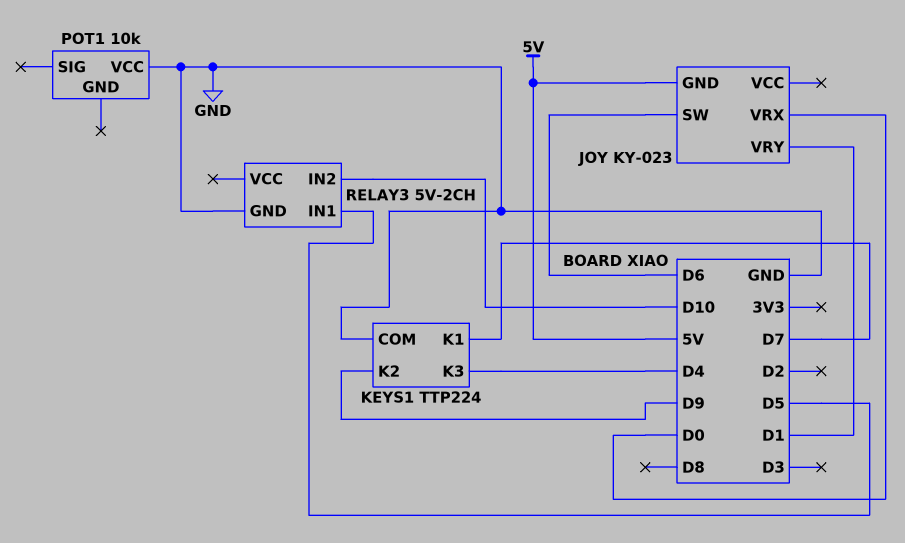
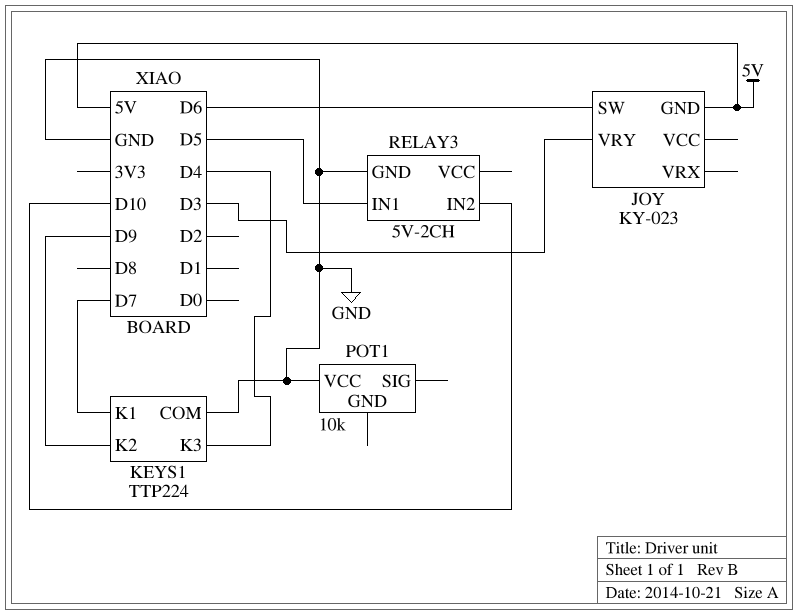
JOY pin VRX: D0 -> none
JOY pin VRY: D1 -> D3

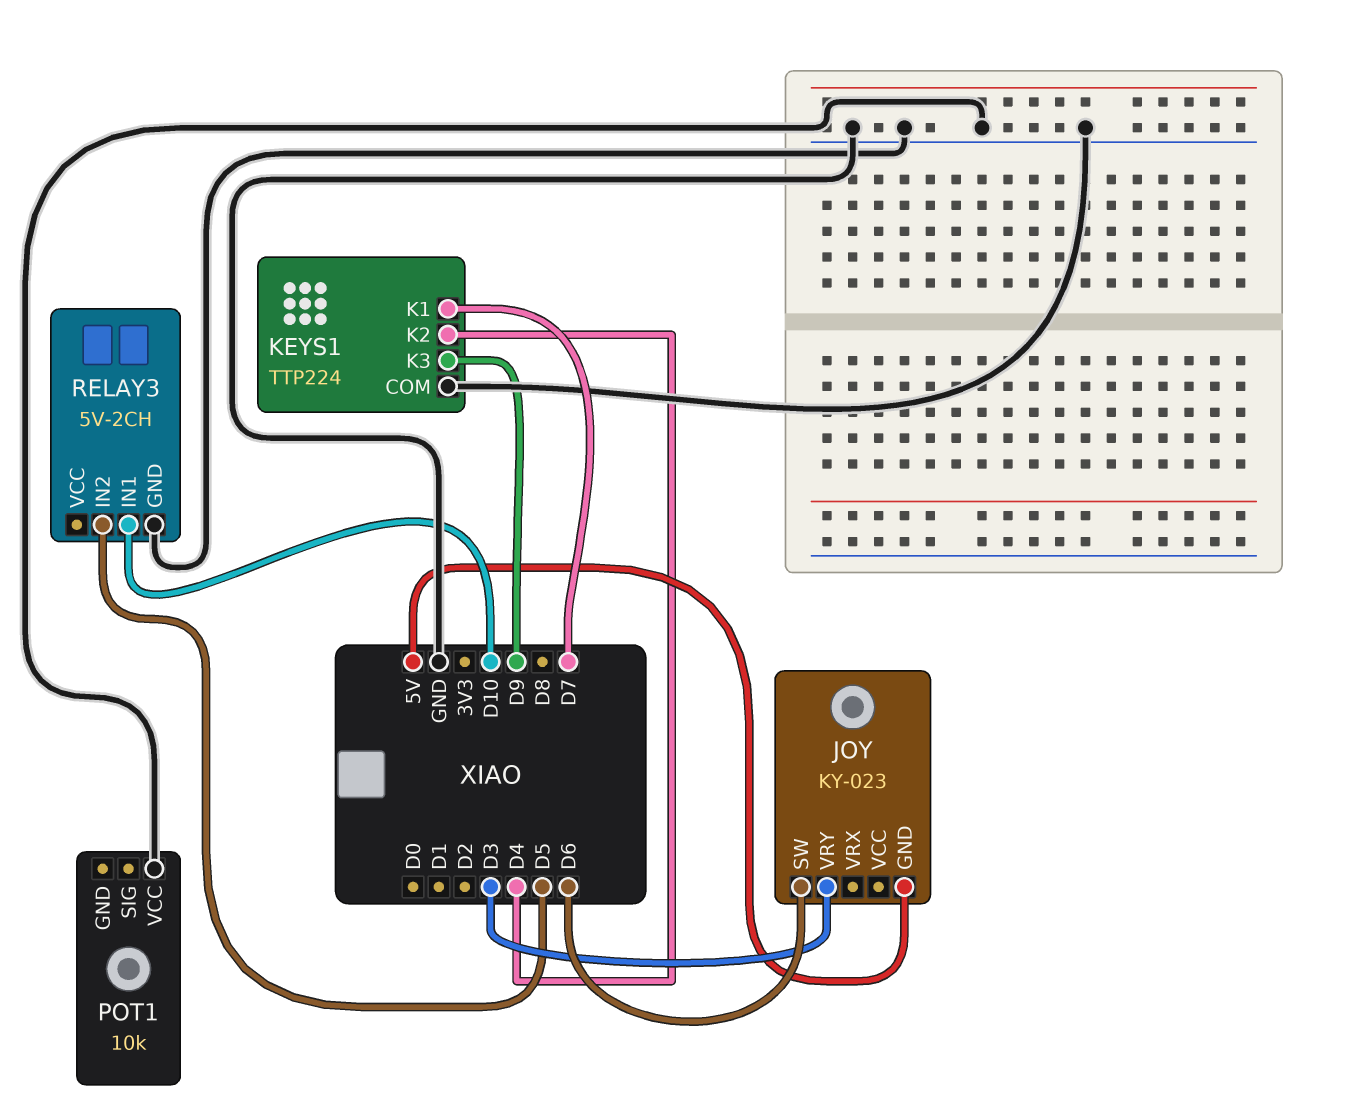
KEYS1 pin K2: D9 -> D4
KEYS1 pin K3: D4 -> D9
RELAY3 pin IN1: D5 -> D10
RELAY3 pin IN2: D10 -> D5

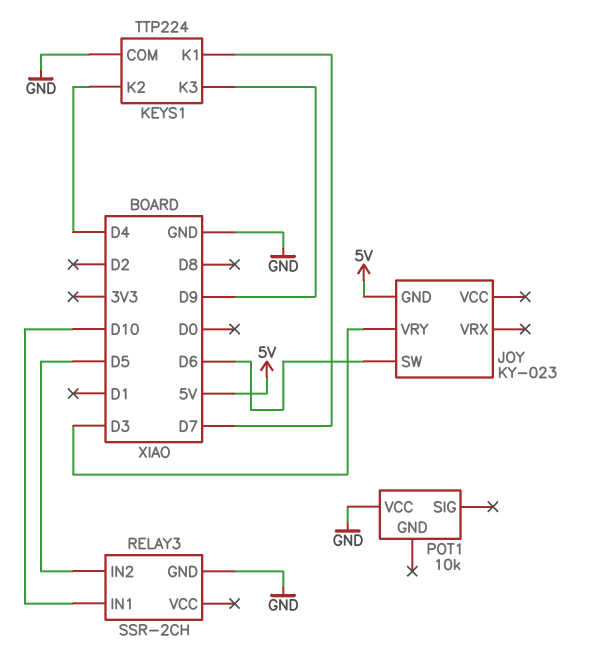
RELAY3: 5V-2CH -> SSR-2CH

